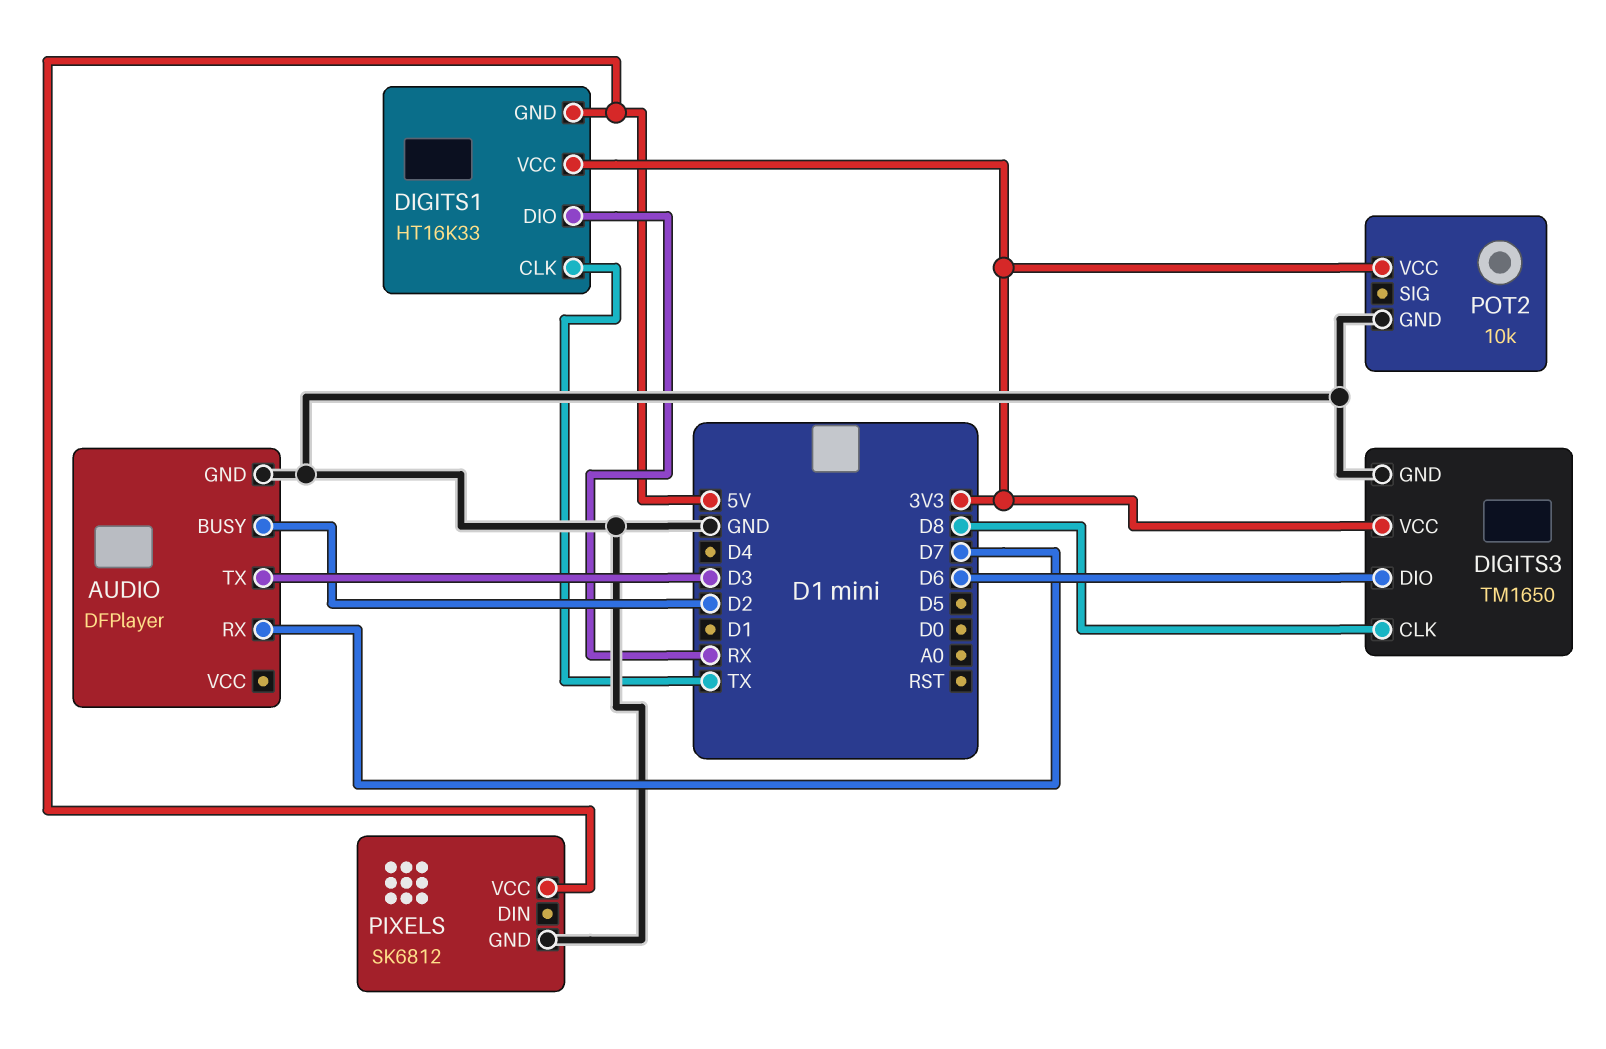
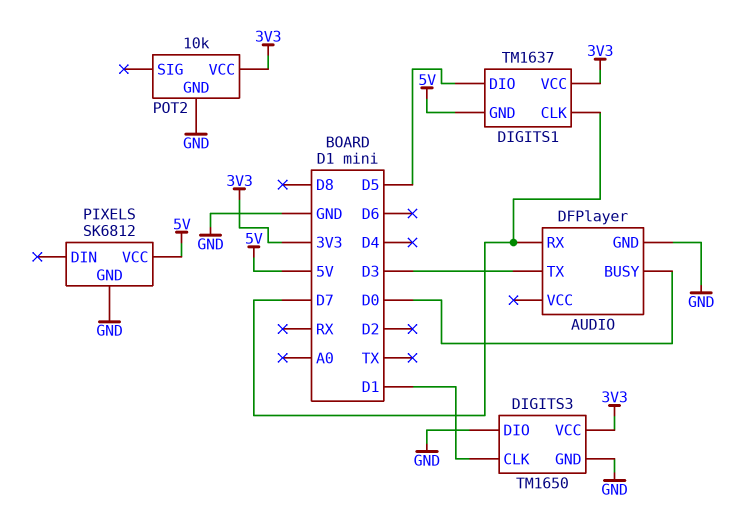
AUDIO pin BUSY: D2 -> D0
DIGITS1: HT16K33 -> TM1637
DIGITS1 pin CLK: TX -> D7
DIGITS1 pin DIO: RX -> D5
DIGITS3 pin CLK: D8 -> D1
DIGITS3 pin DIO: D6 -> GND

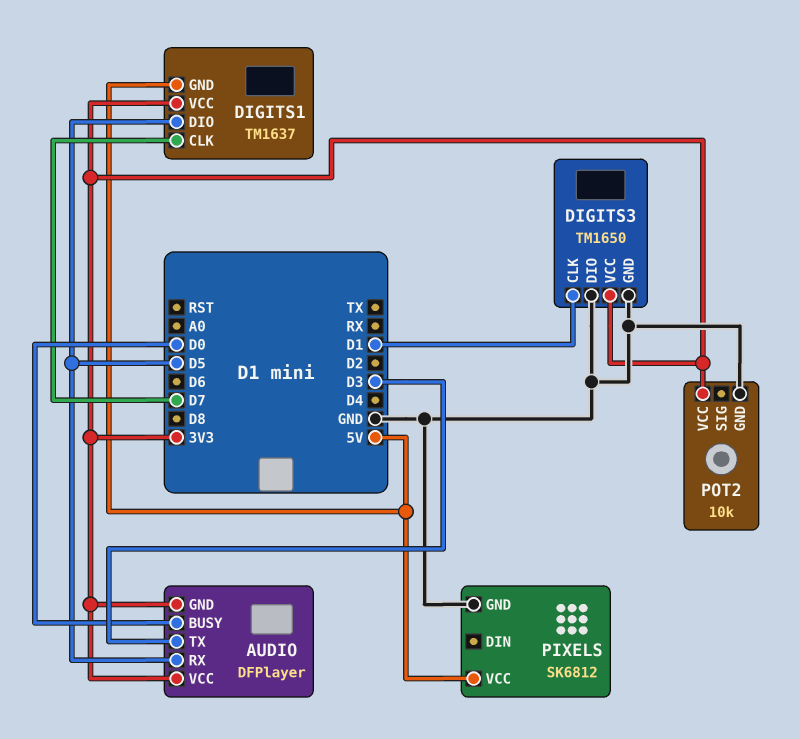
AUDIO pin GND: GND -> 3V3
AUDIO pin RX: D7 -> D5
AUDIO pin VCC: none -> 3V3

